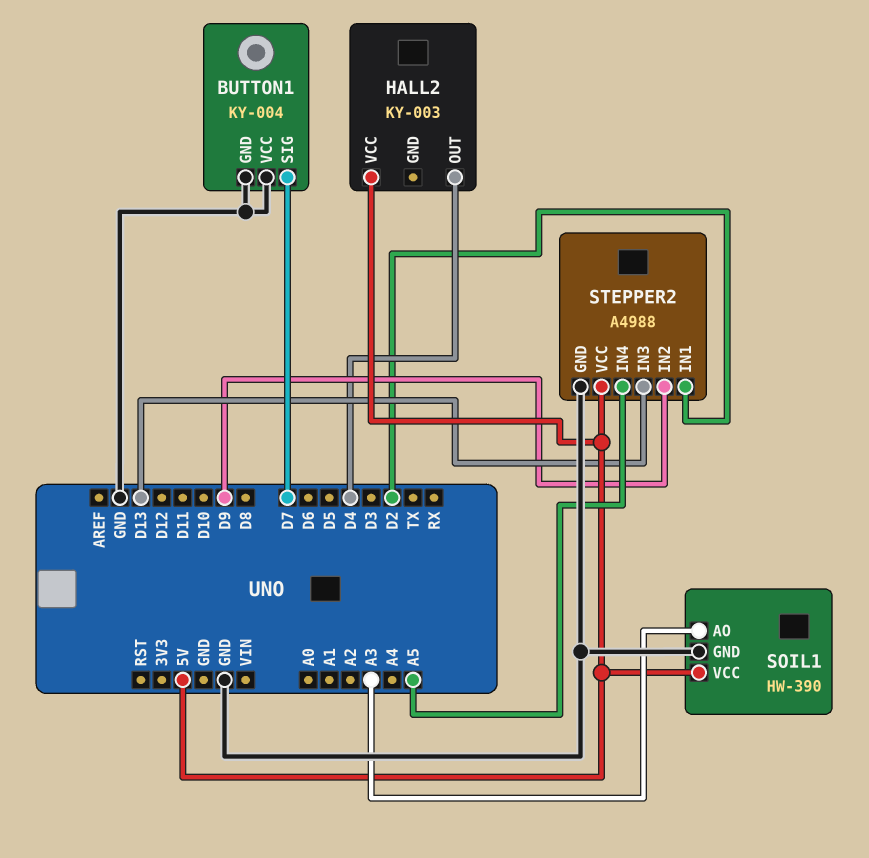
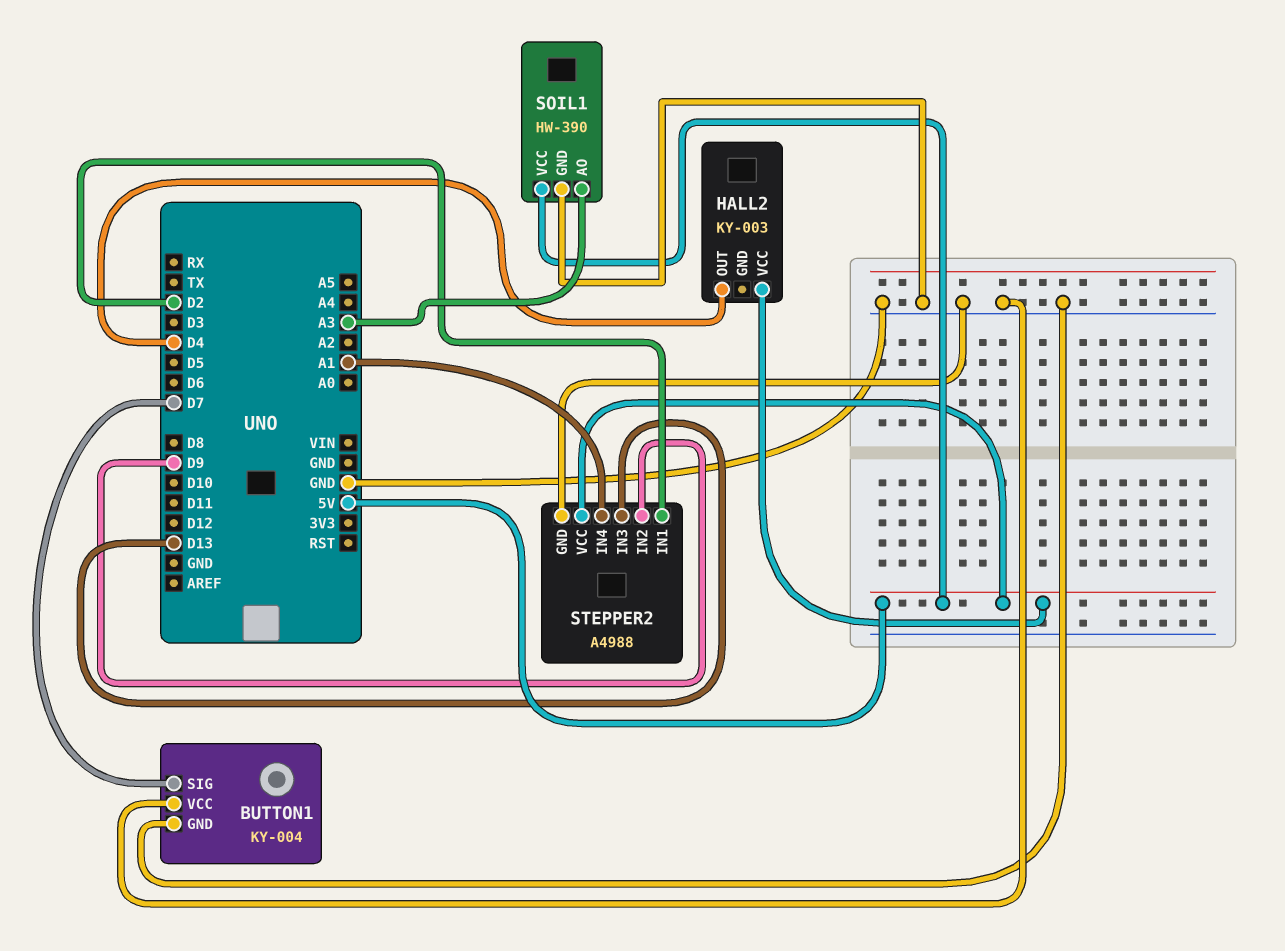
STEPPER2 pin IN4: A5 -> A1

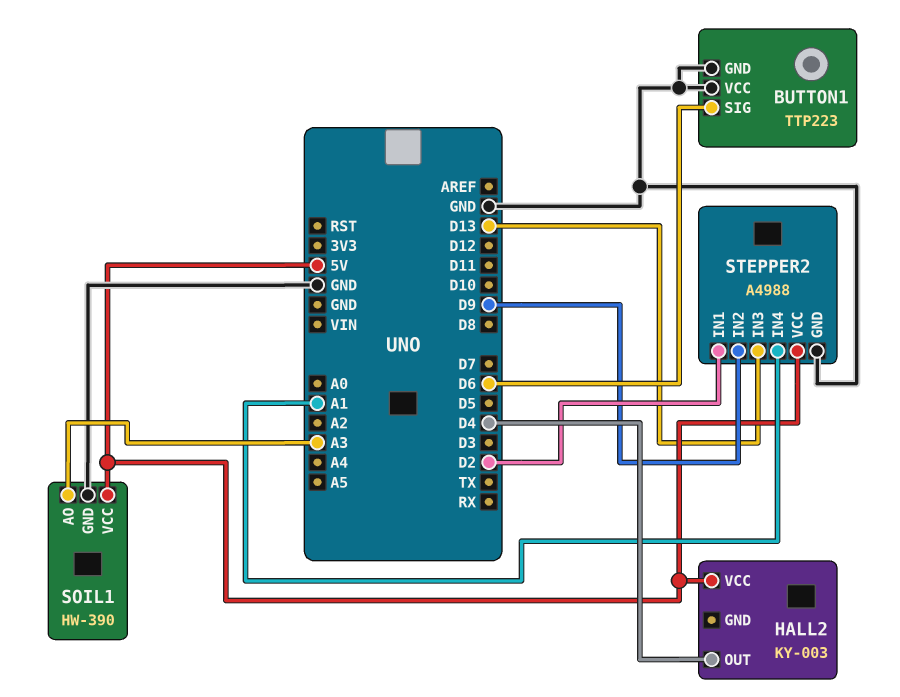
BUTTON1: KY-004 -> TTP223
BUTTON1 pin SIG: D7 -> D6

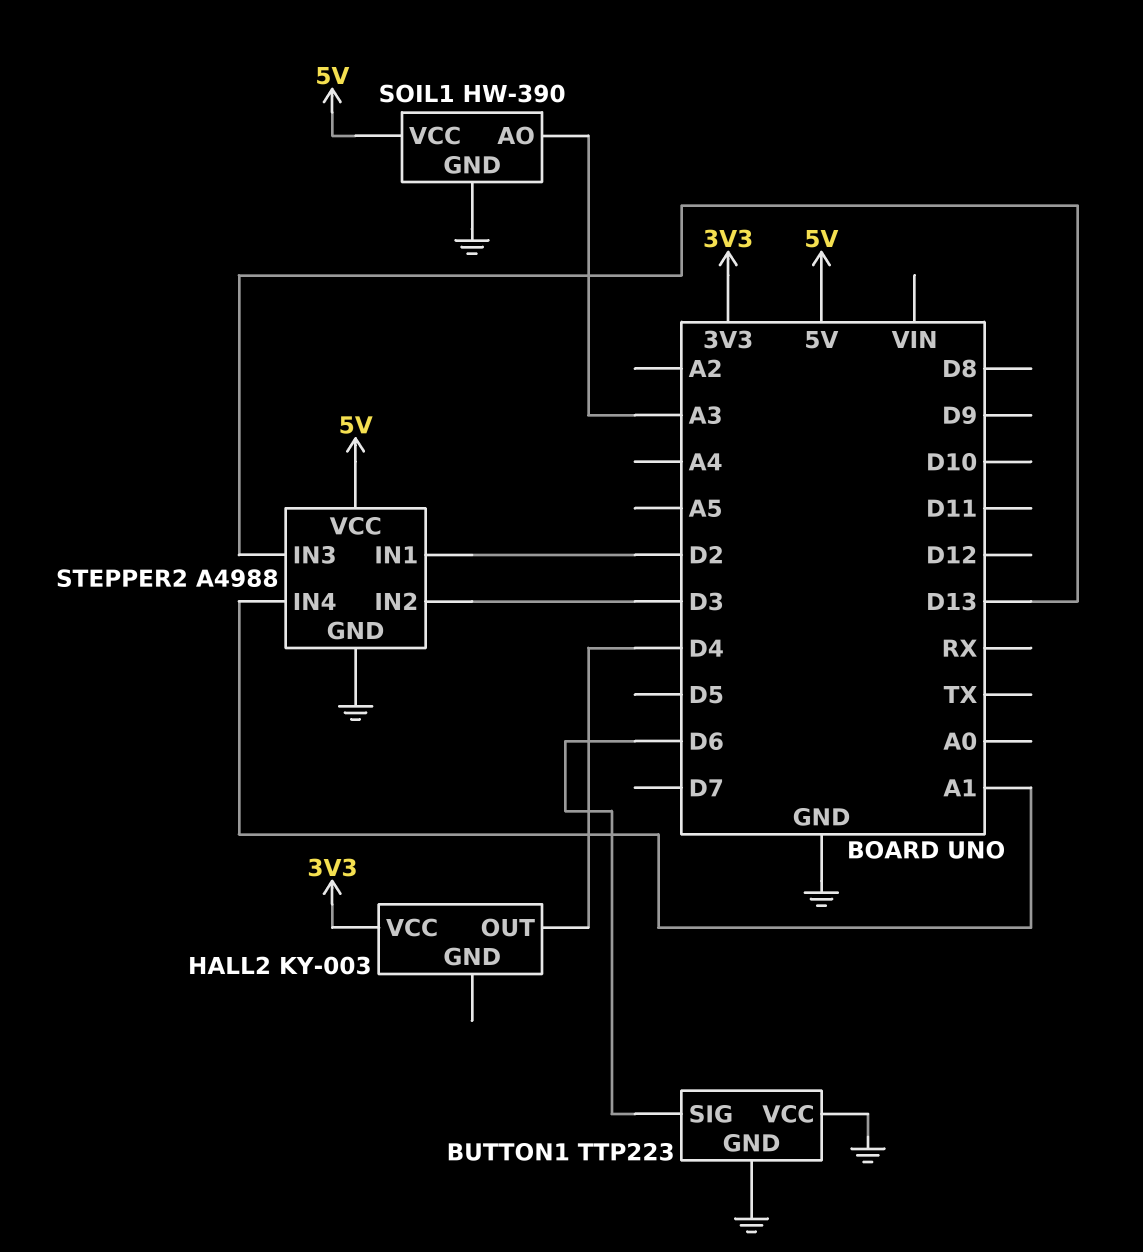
HALL2 pin VCC: 5V -> 3V3
STEPPER2 pin IN2: D9 -> D3

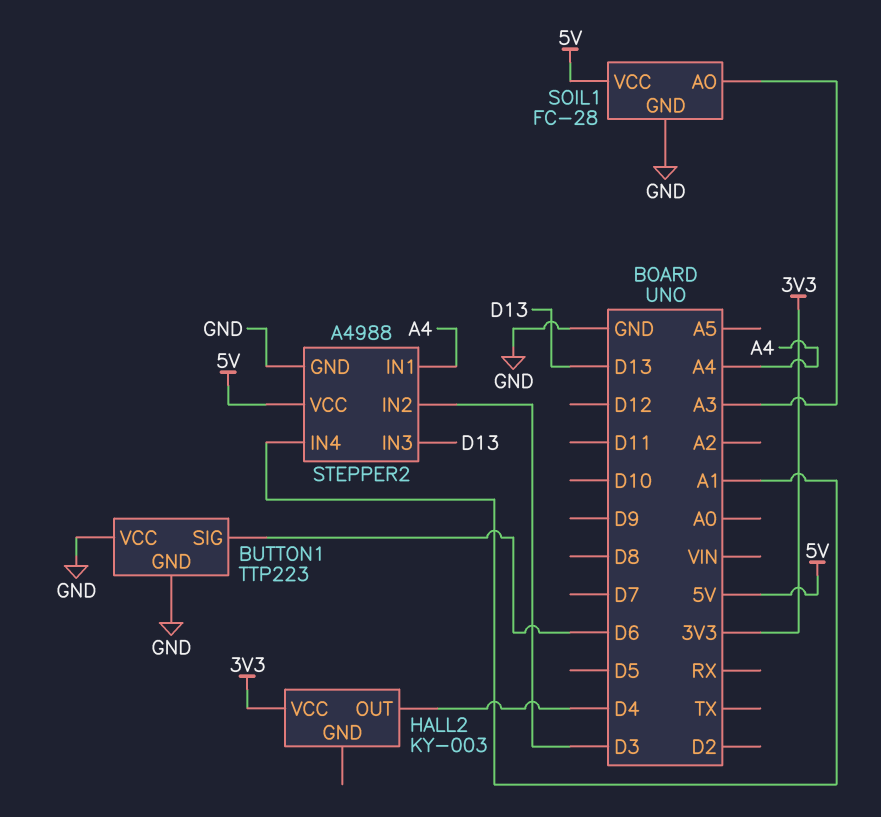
SOIL1: HW-390 -> FC-28
STEPPER2 pin IN1: D2 -> A4

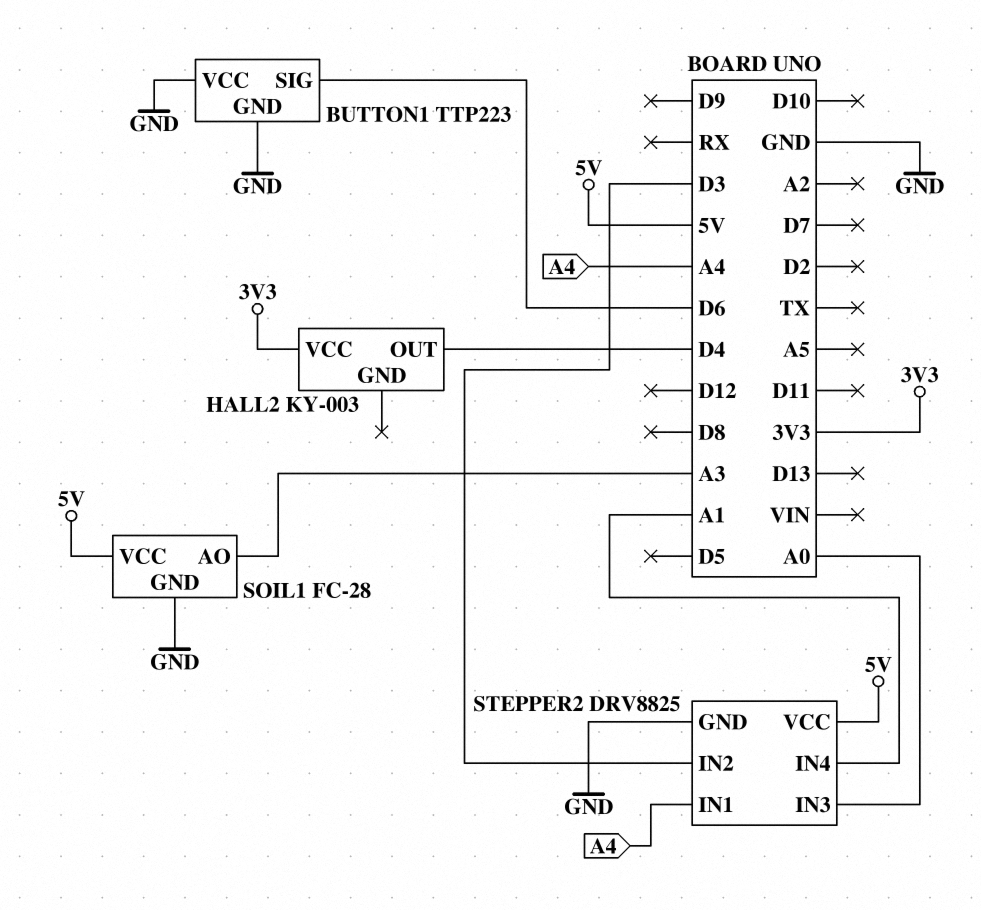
STEPPER2: A4988 -> DRV8825
STEPPER2 pin IN3: D13 -> A0

